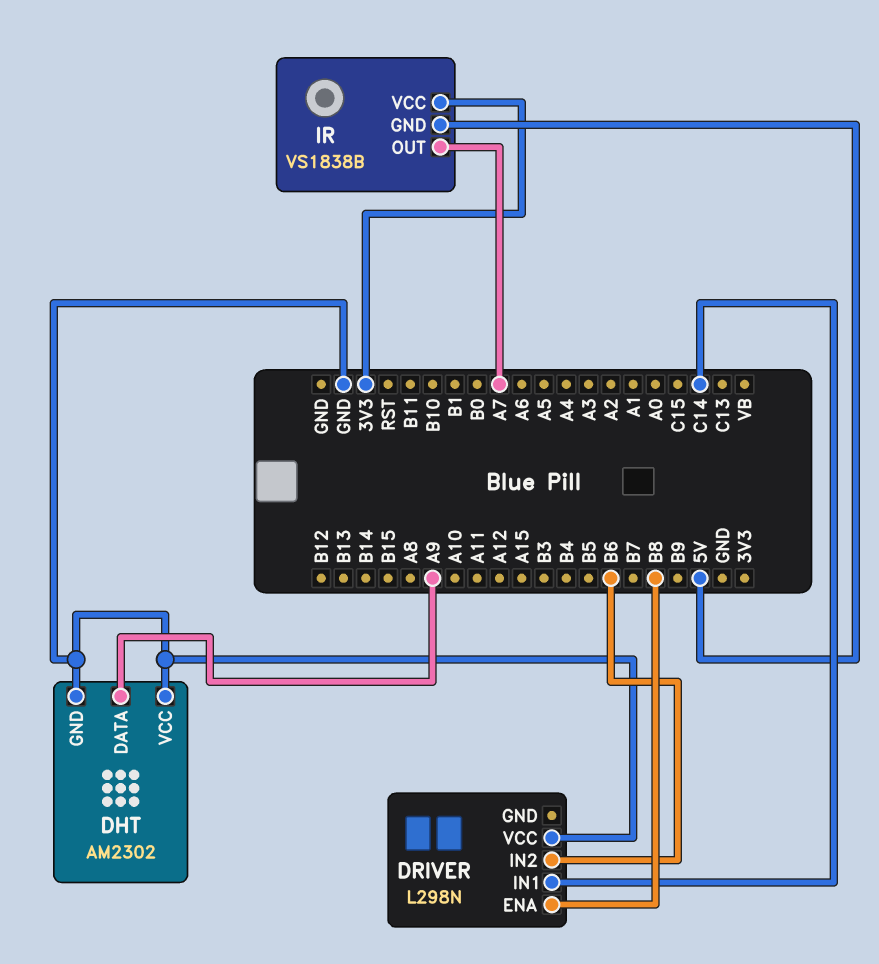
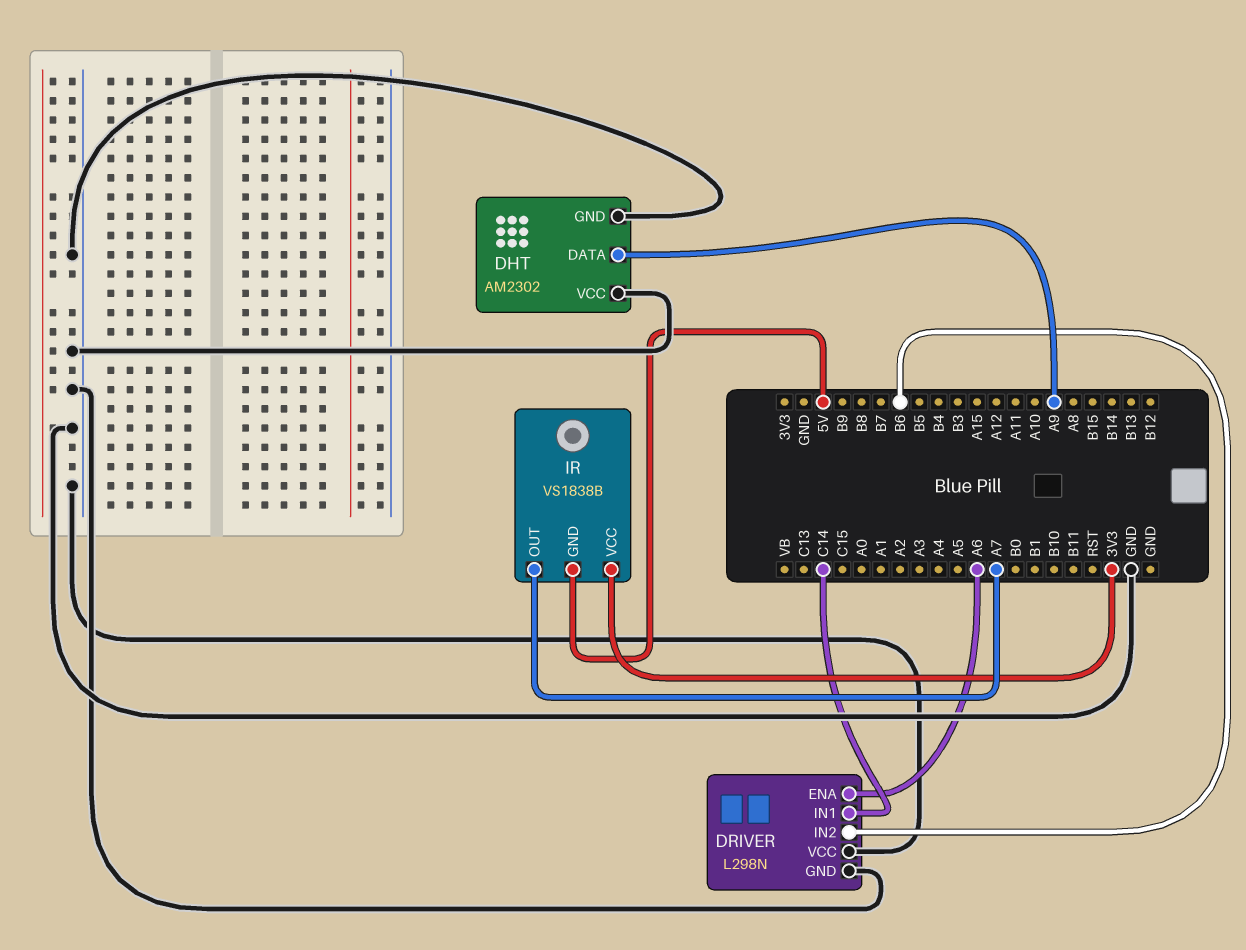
DRIVER pin ENA: B8 -> A6
DRIVER pin GND: none -> GND

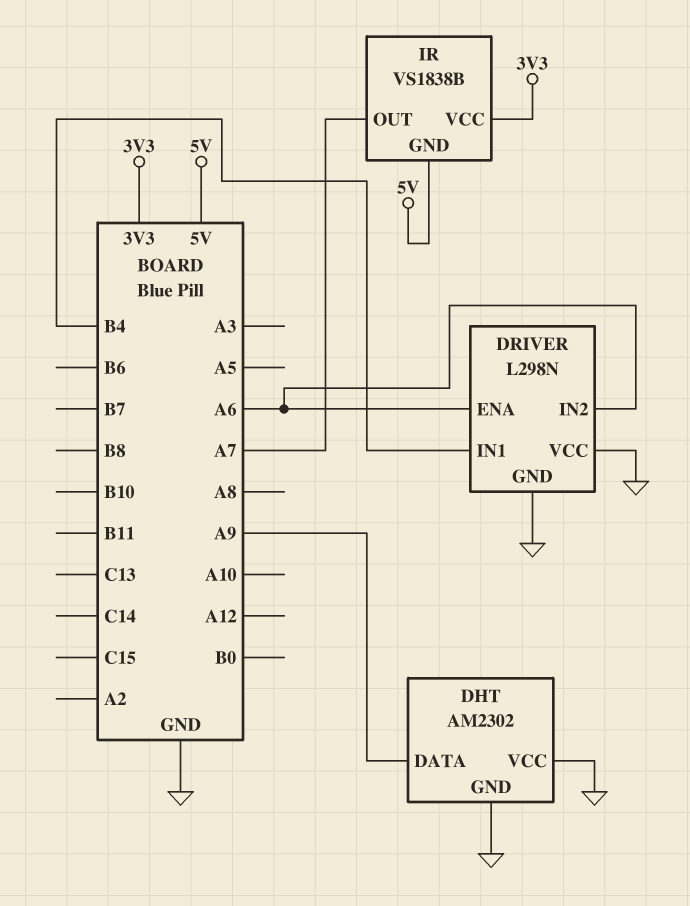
DRIVER pin IN1: C14 -> B4
DRIVER pin IN2: B6 -> A6

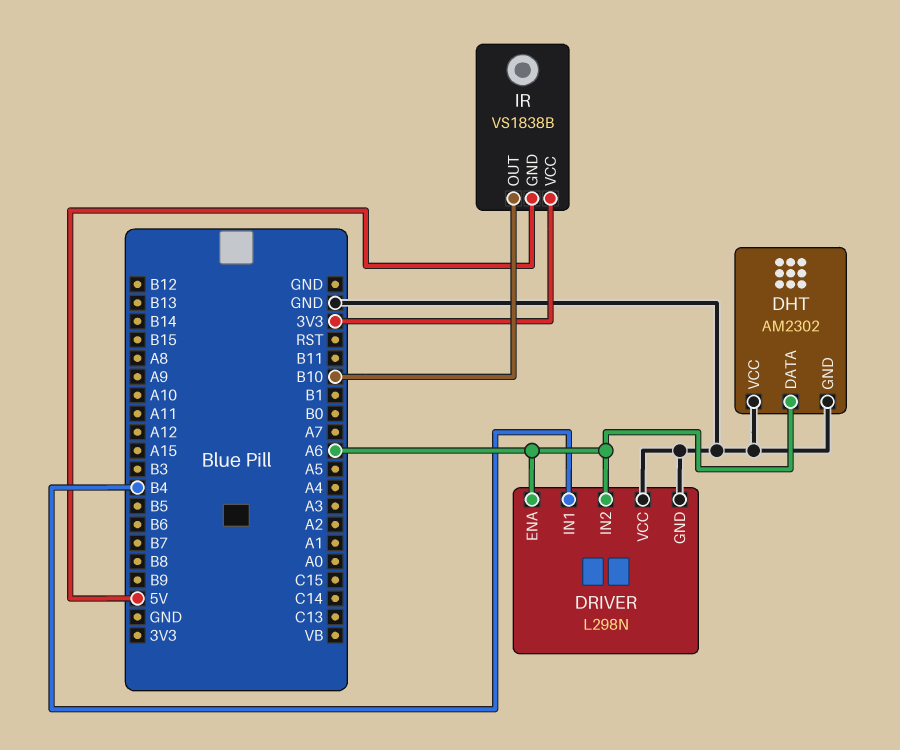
DHT pin DATA: A9 -> A6
IR pin OUT: A7 -> B10

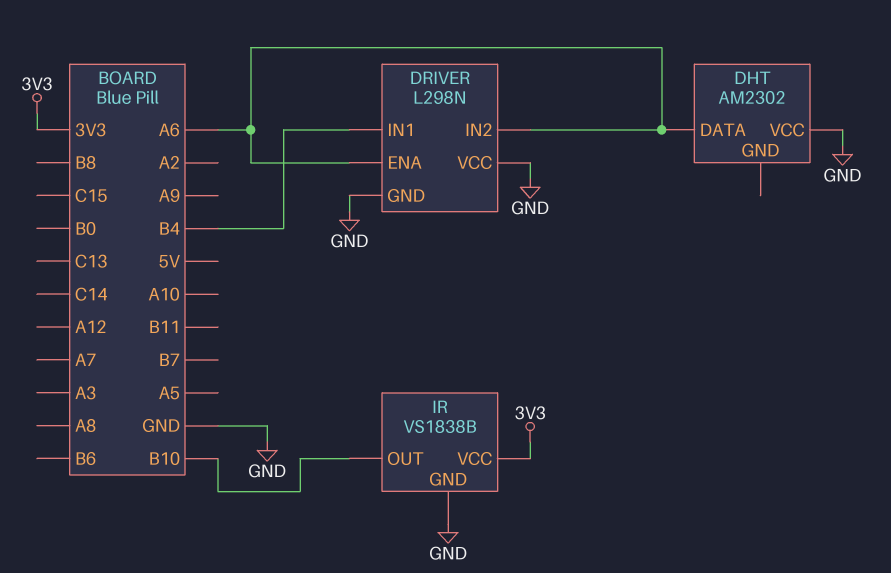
DHT pin GND: GND -> none
IR pin GND: 5V -> GND

